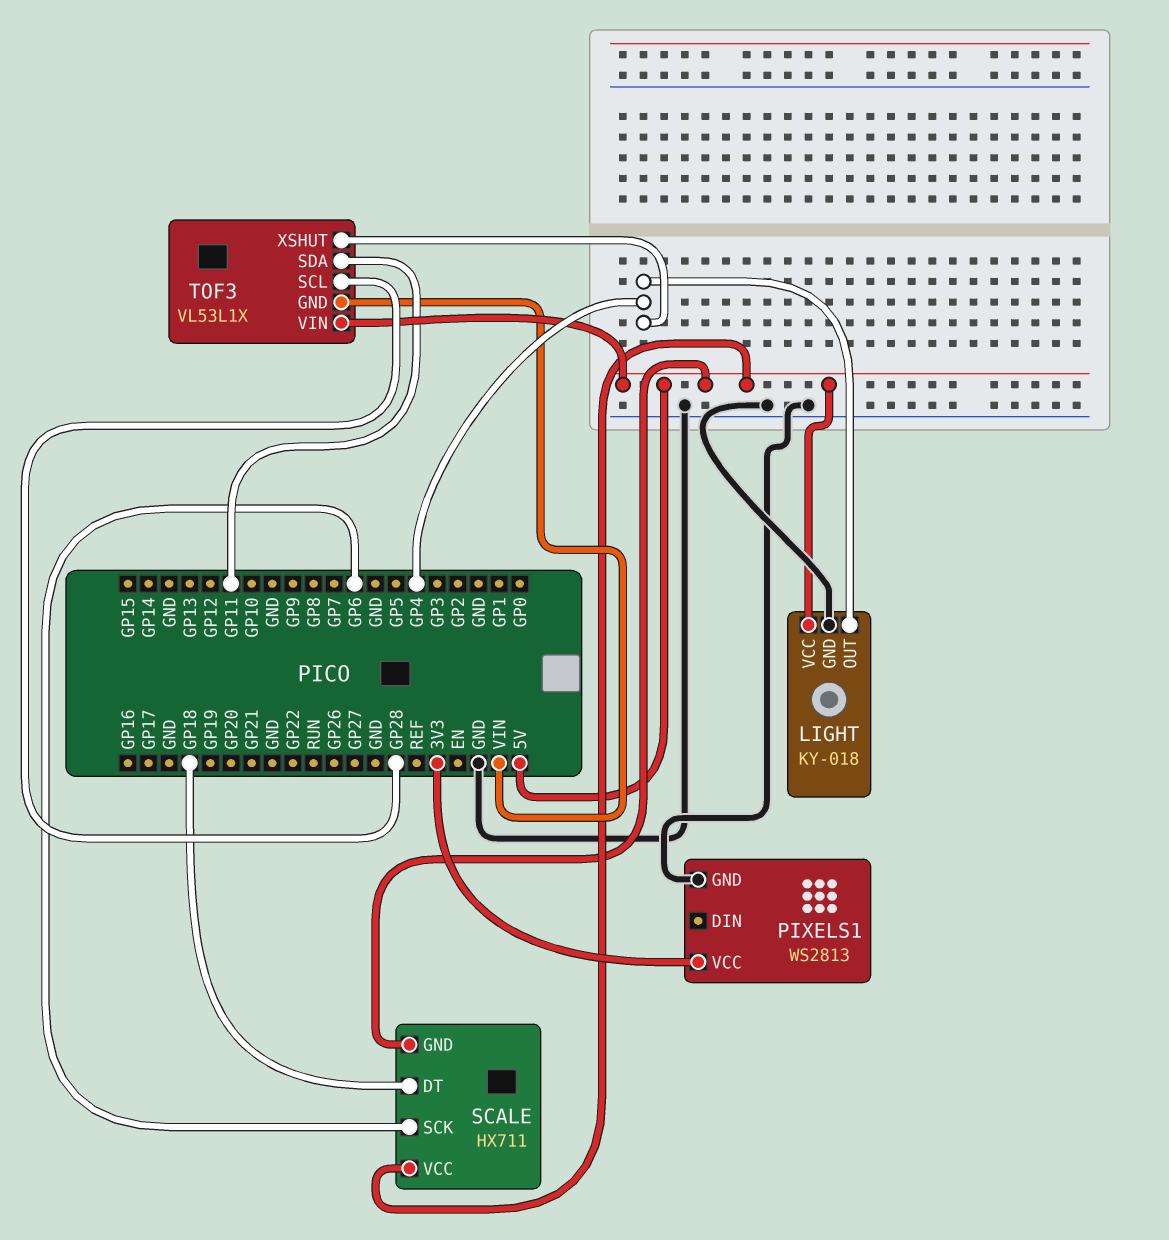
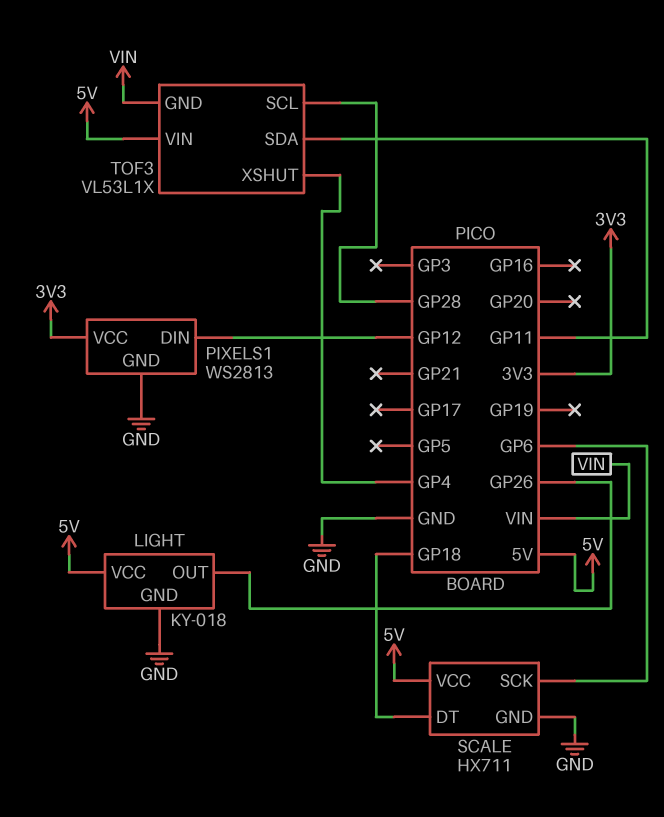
LIGHT pin OUT: GP4 -> GP26
PIXELS1 pin DIN: none -> GP12
SCALE pin GND: 5V -> GND

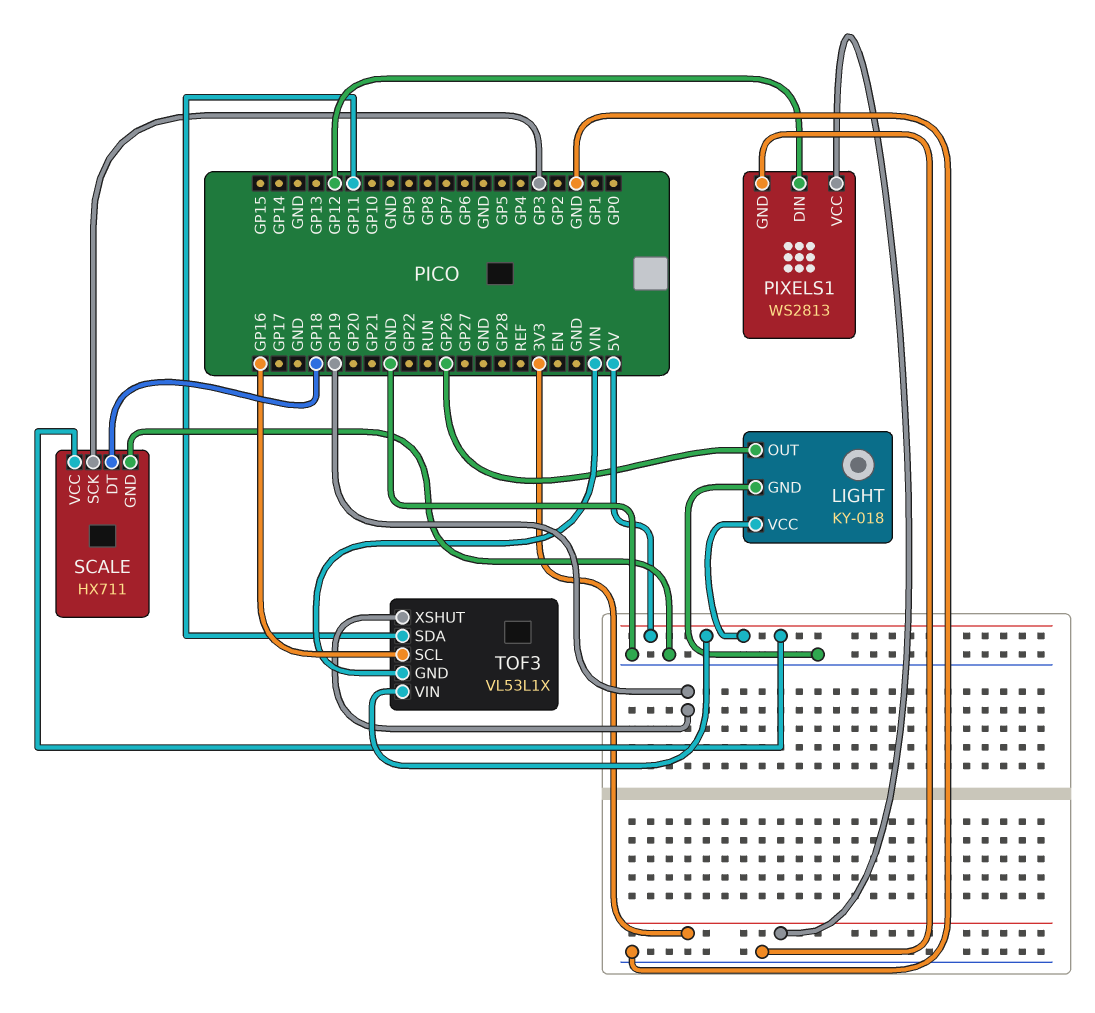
SCALE pin SCK: GP6 -> GP3
TOF3 pin SCL: GP28 -> GP16
TOF3 pin XSHUT: GP4 -> GP19

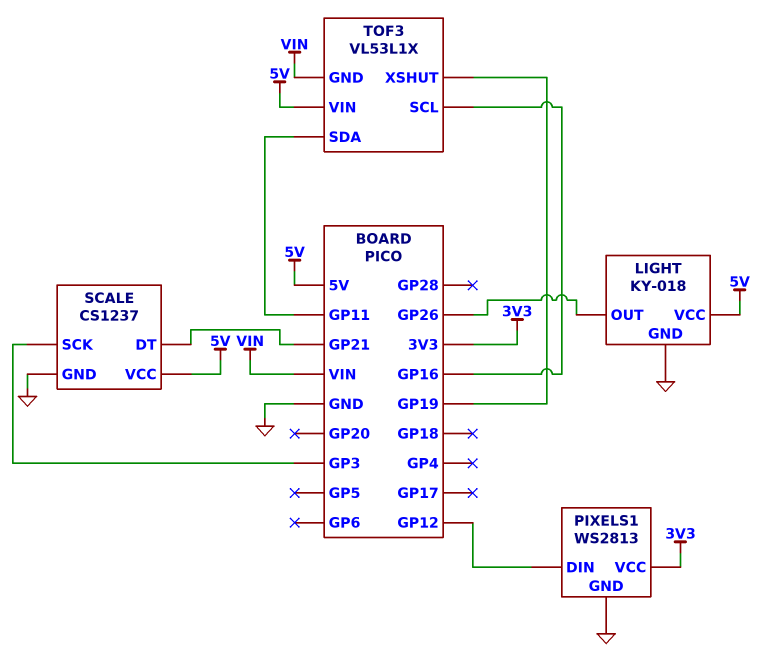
SCALE: HX711 -> CS1237
SCALE pin DT: GP18 -> GP21

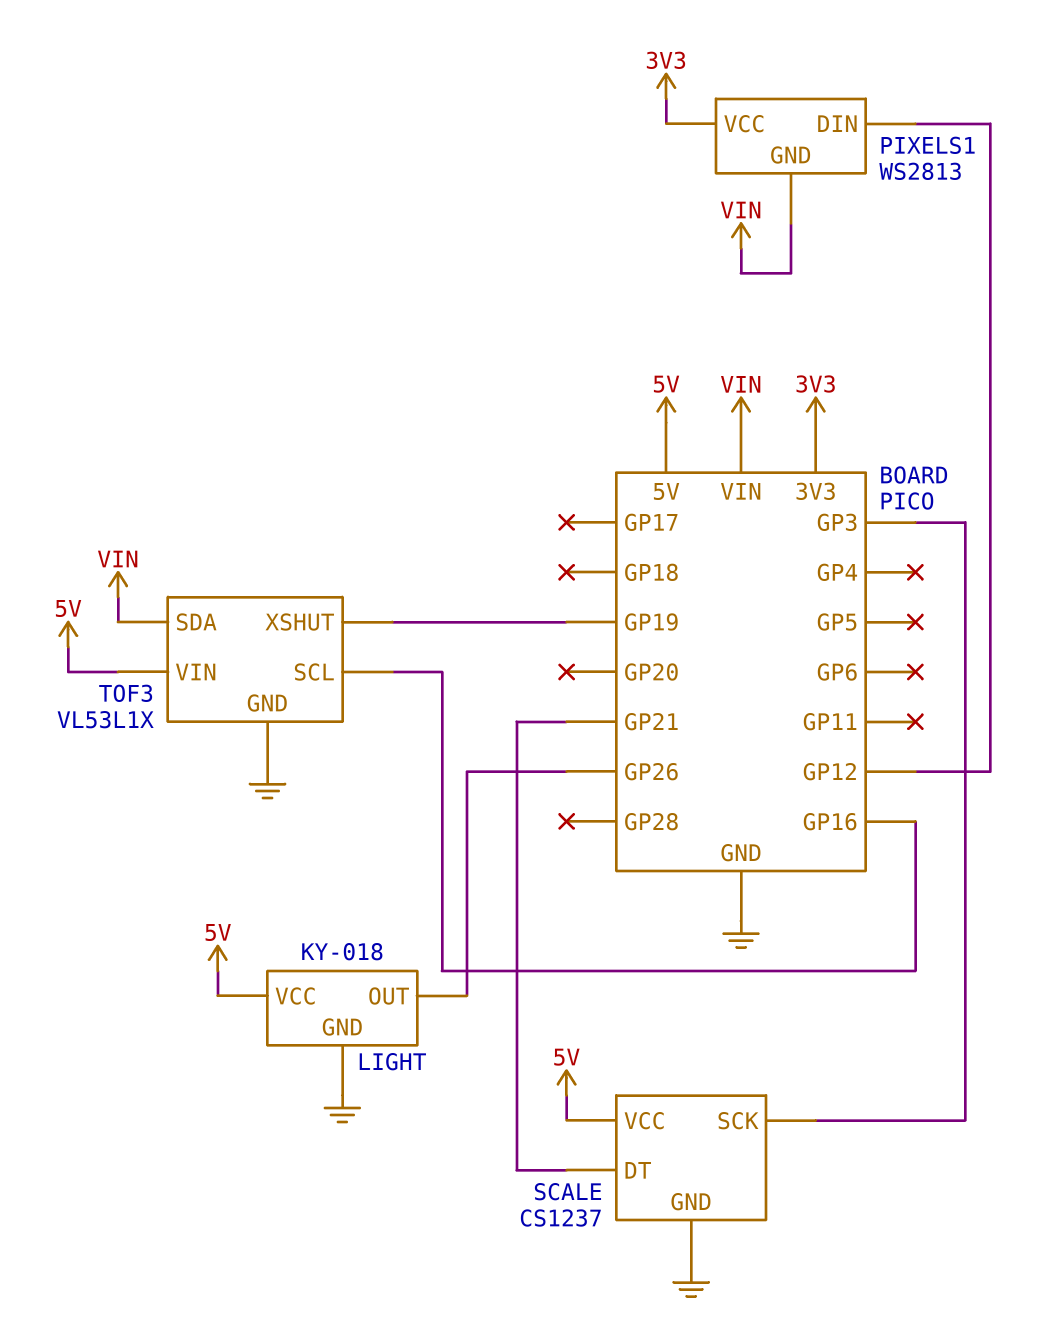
PIXELS1 pin GND: GND -> VIN
TOF3 pin GND: VIN -> GND
TOF3 pin SDA: GP11 -> VIN

